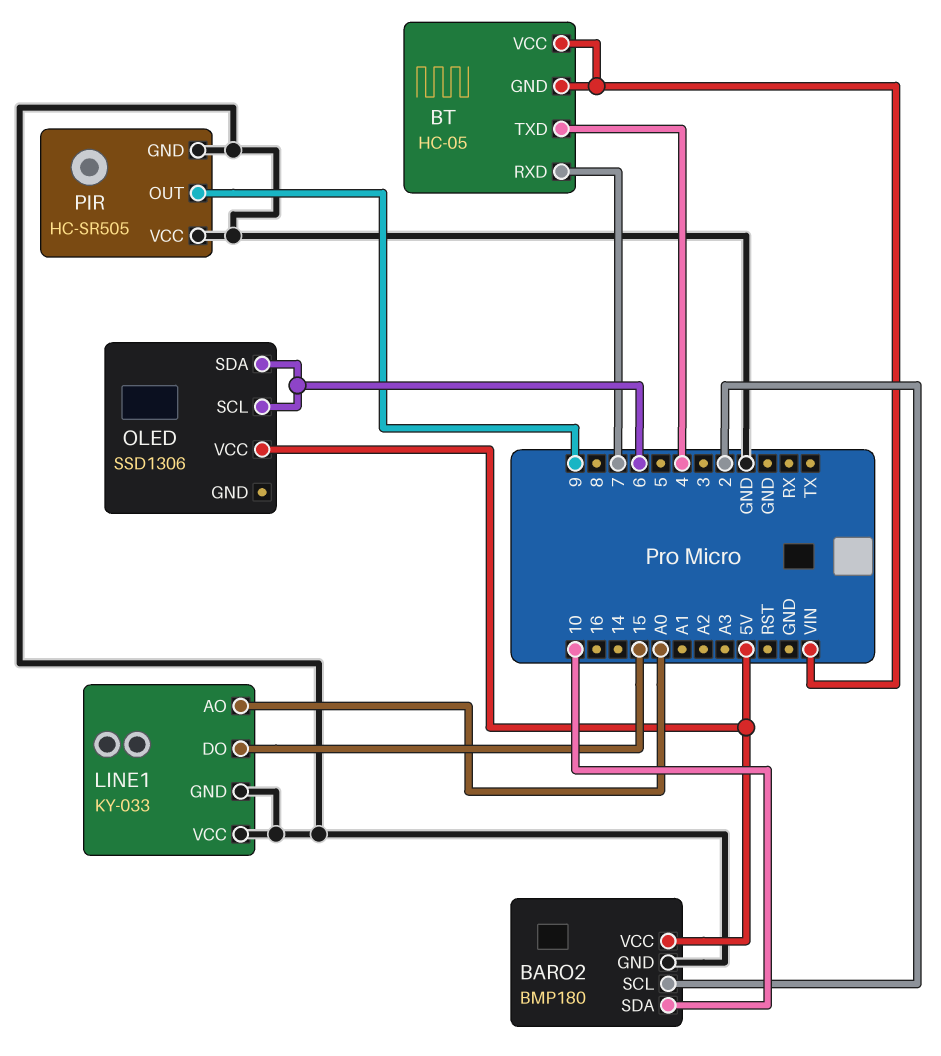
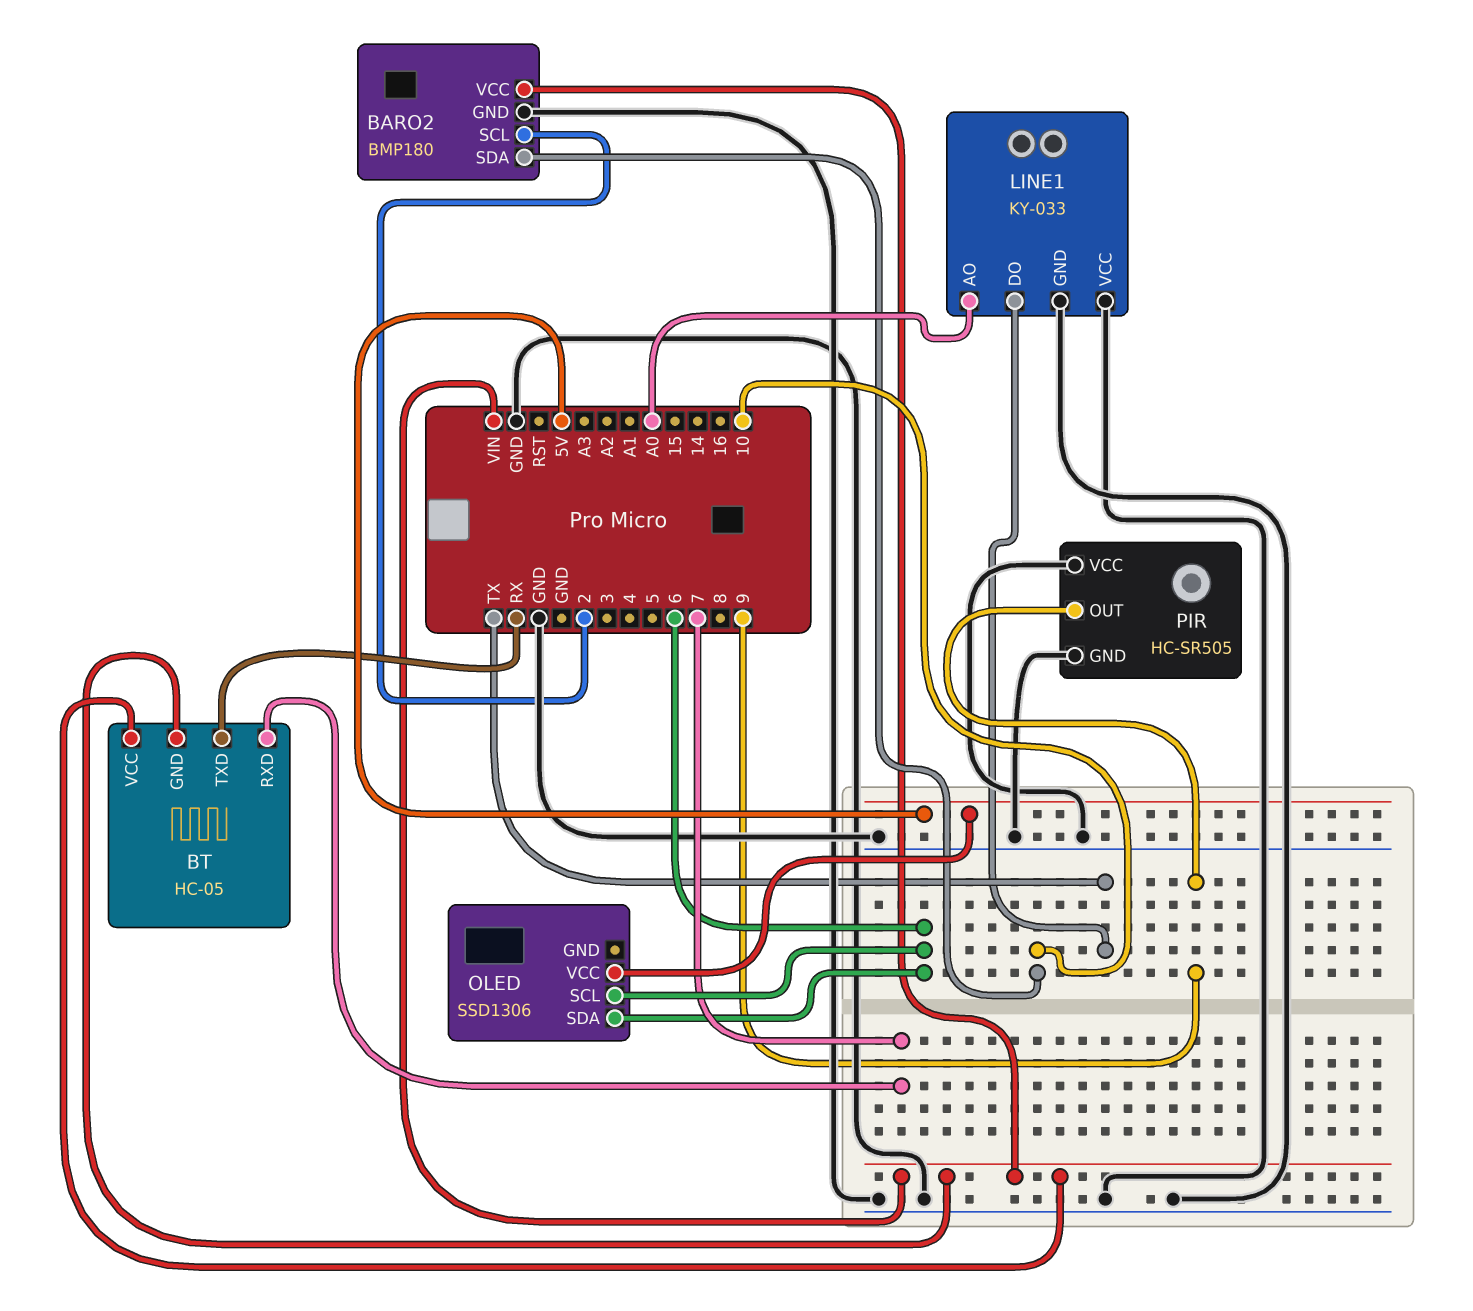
BARO2 pin VCC: 5V -> VIN
BT pin TXD: 4 -> RX
LINE1 pin DO: 15 -> TX

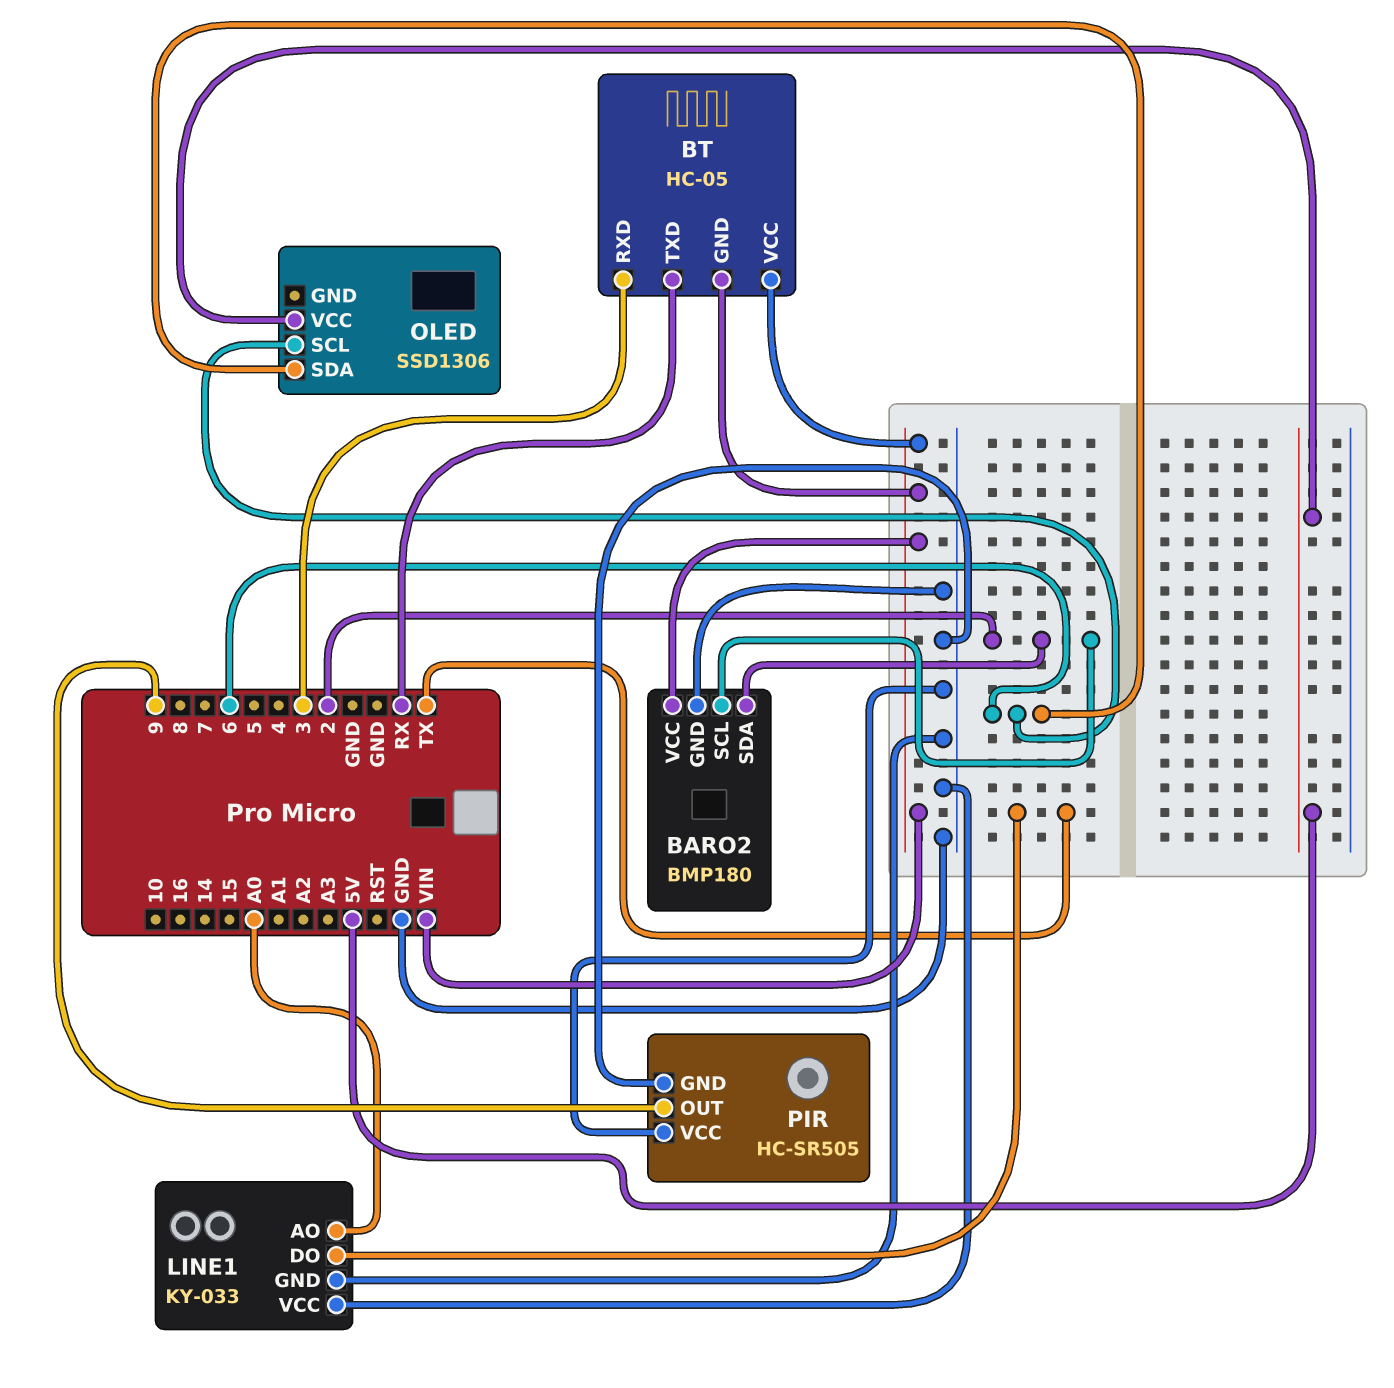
BARO2 pin SDA: 10 -> 2
BT pin RXD: 7 -> 3

